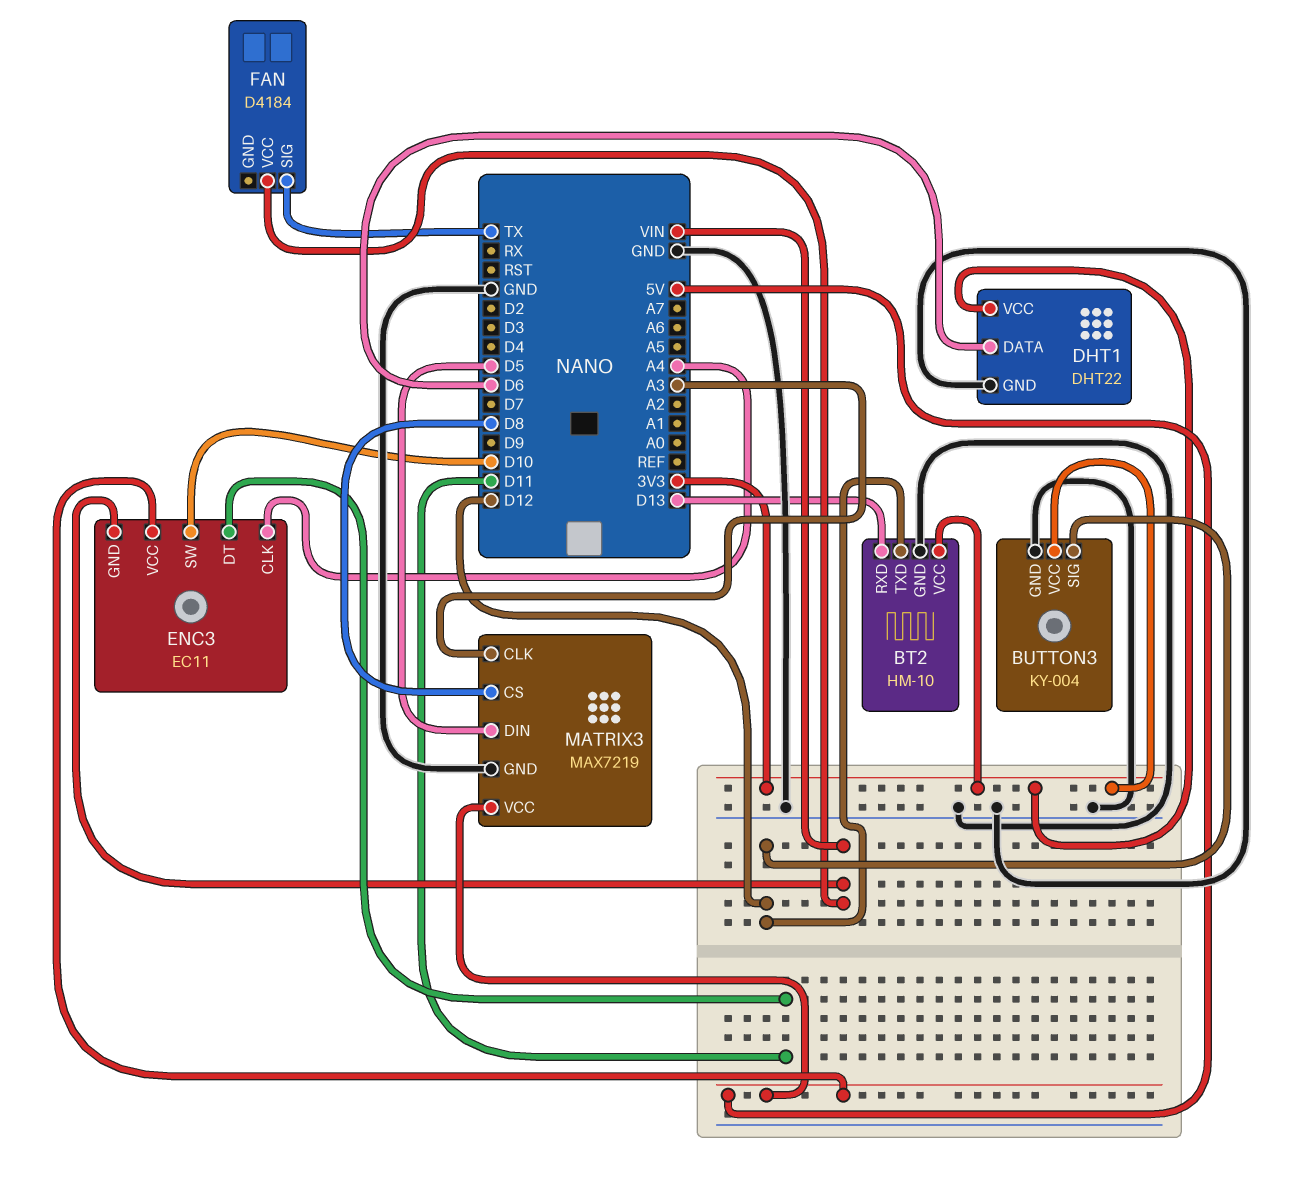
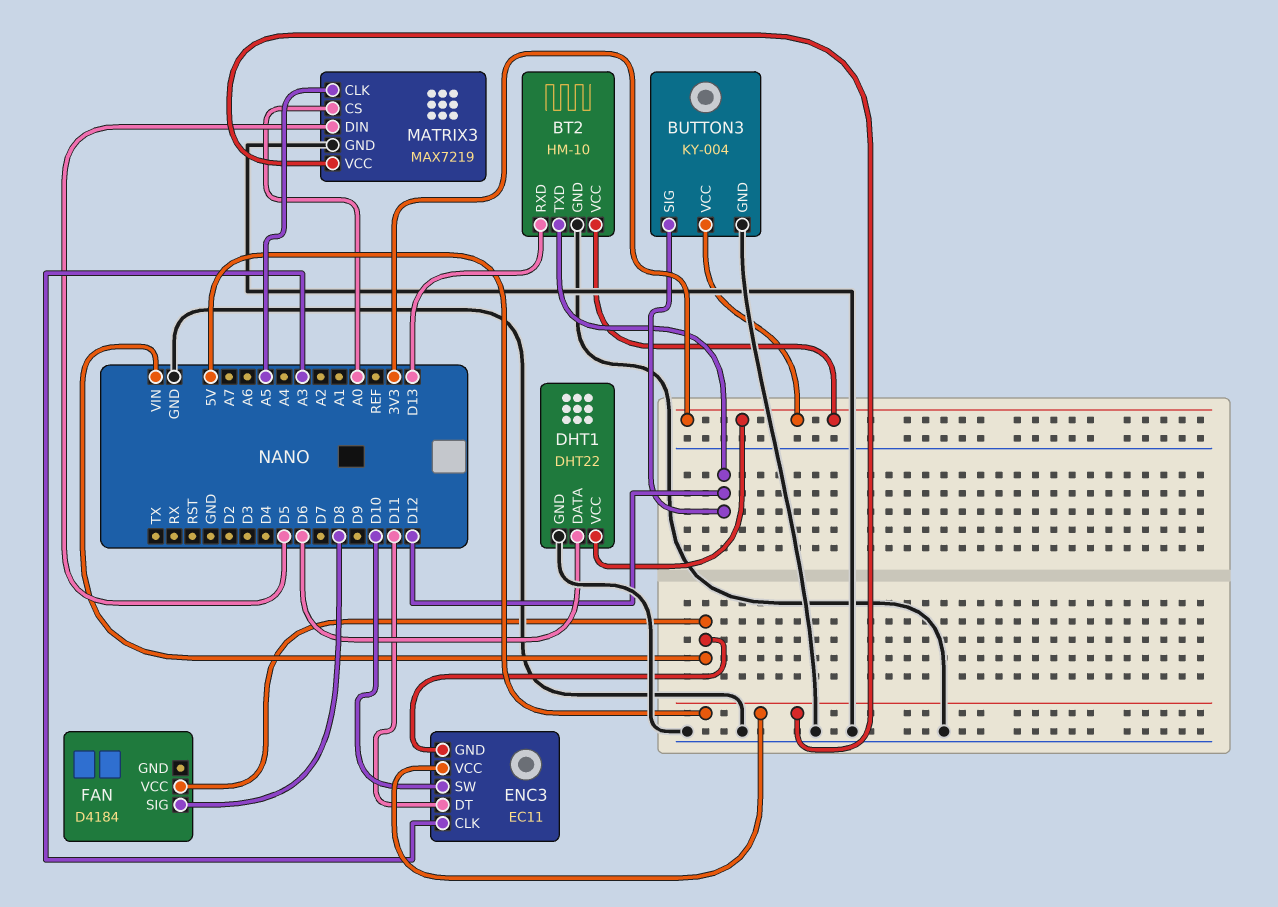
ENC3 pin CLK: A4 -> A3
FAN pin SIG: TX -> D8
MATRIX3 pin CLK: A3 -> A5
MATRIX3 pin CS: D8 -> A0

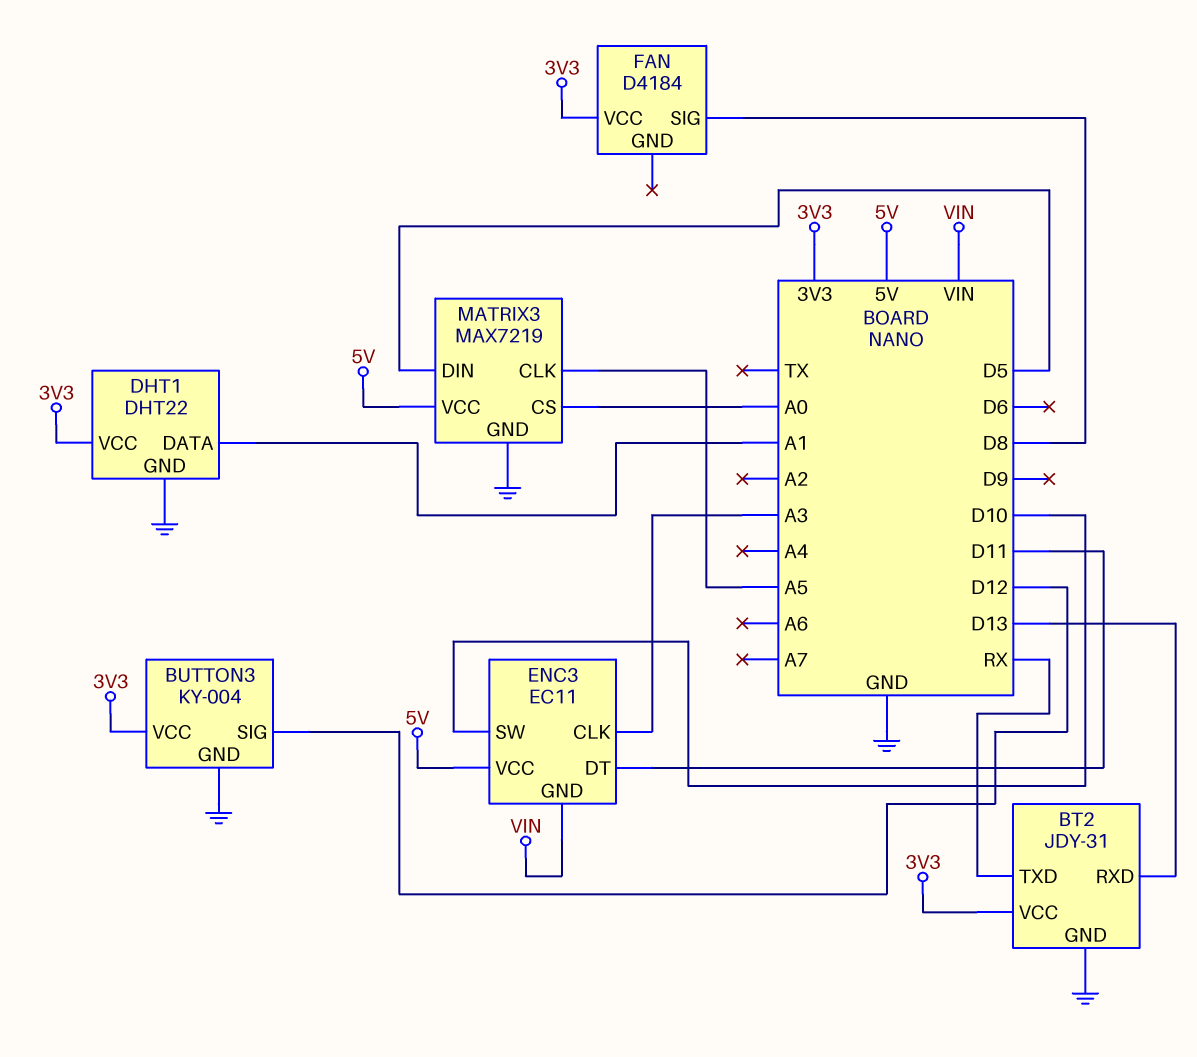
BT2: HM-10 -> JDY-31
BT2 pin TXD: D12 -> RX
DHT1 pin DATA: D6 -> A1
FAN pin VCC: VIN -> 3V3

